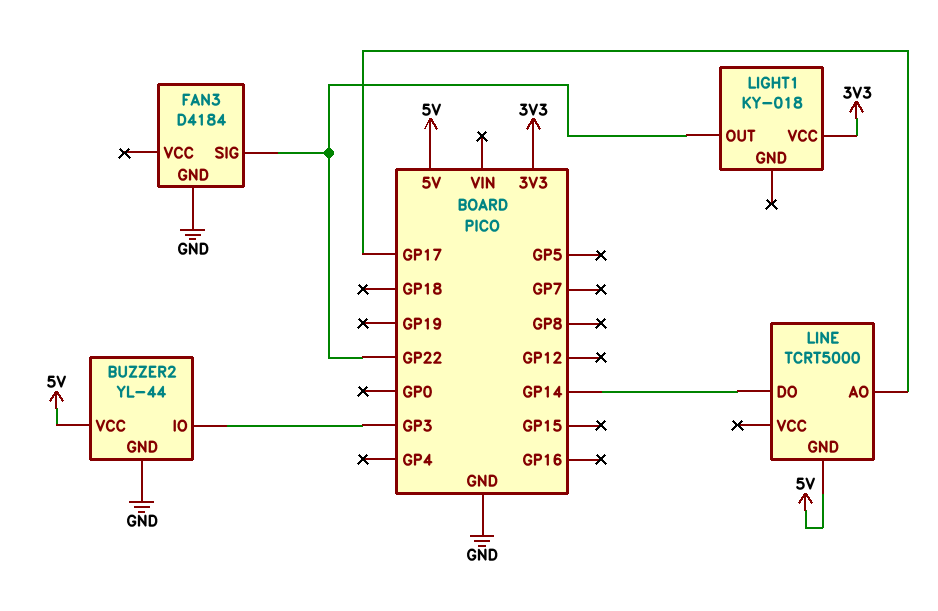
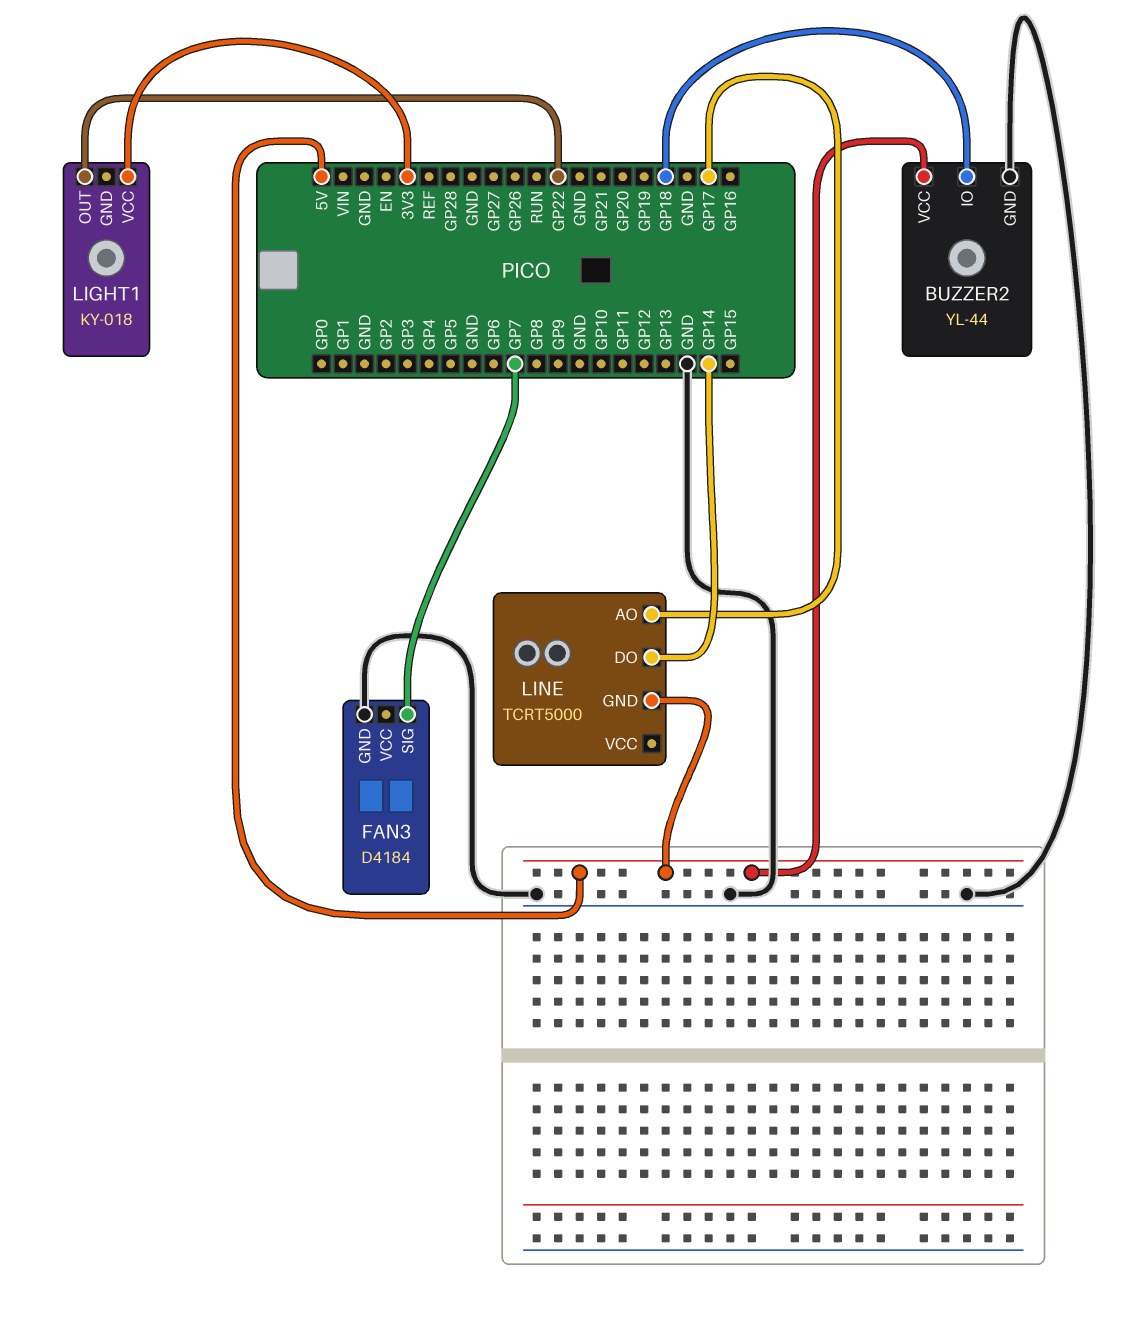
BUZZER2 pin IO: GP3 -> GP18
FAN3 pin SIG: GP22 -> GP7

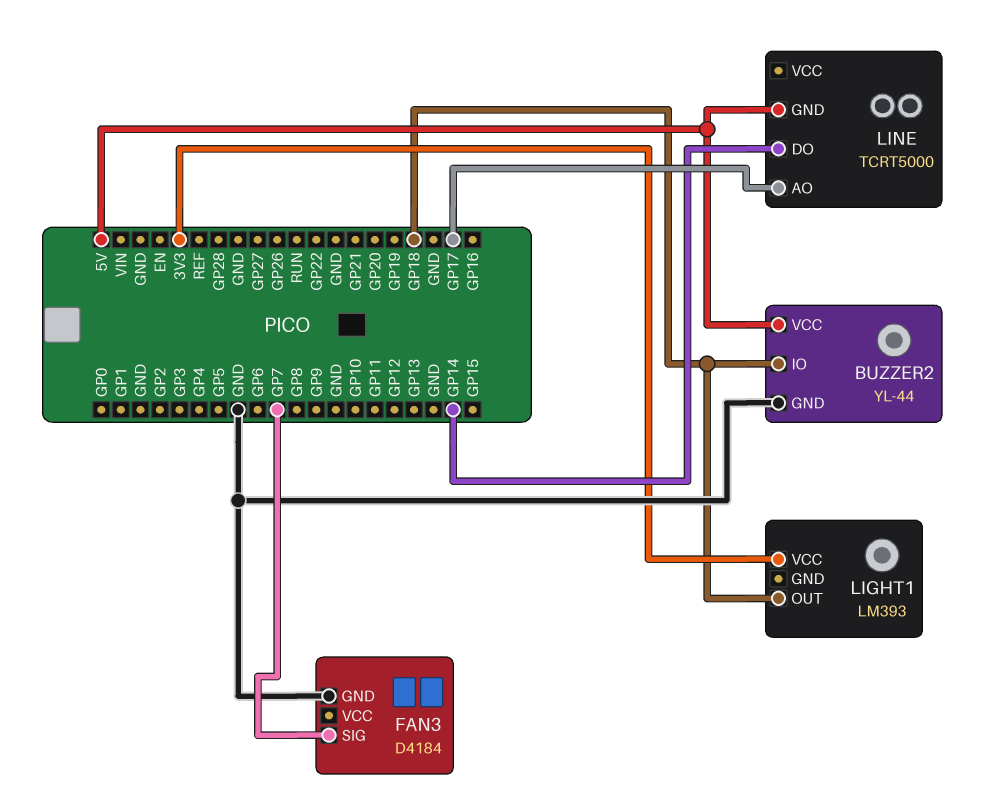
LIGHT1: KY-018 -> LM393
LIGHT1 pin OUT: GP22 -> GP18

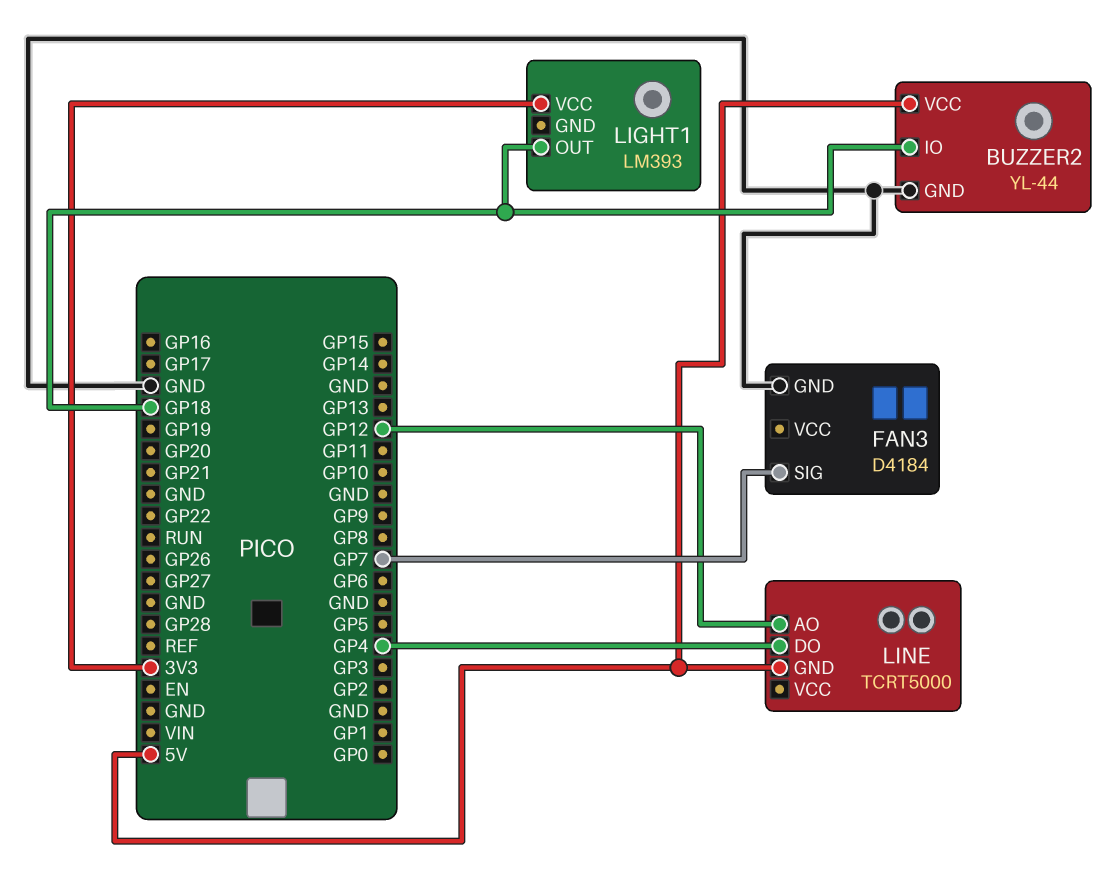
LINE pin AO: GP17 -> GP12
LINE pin DO: GP14 -> GP4

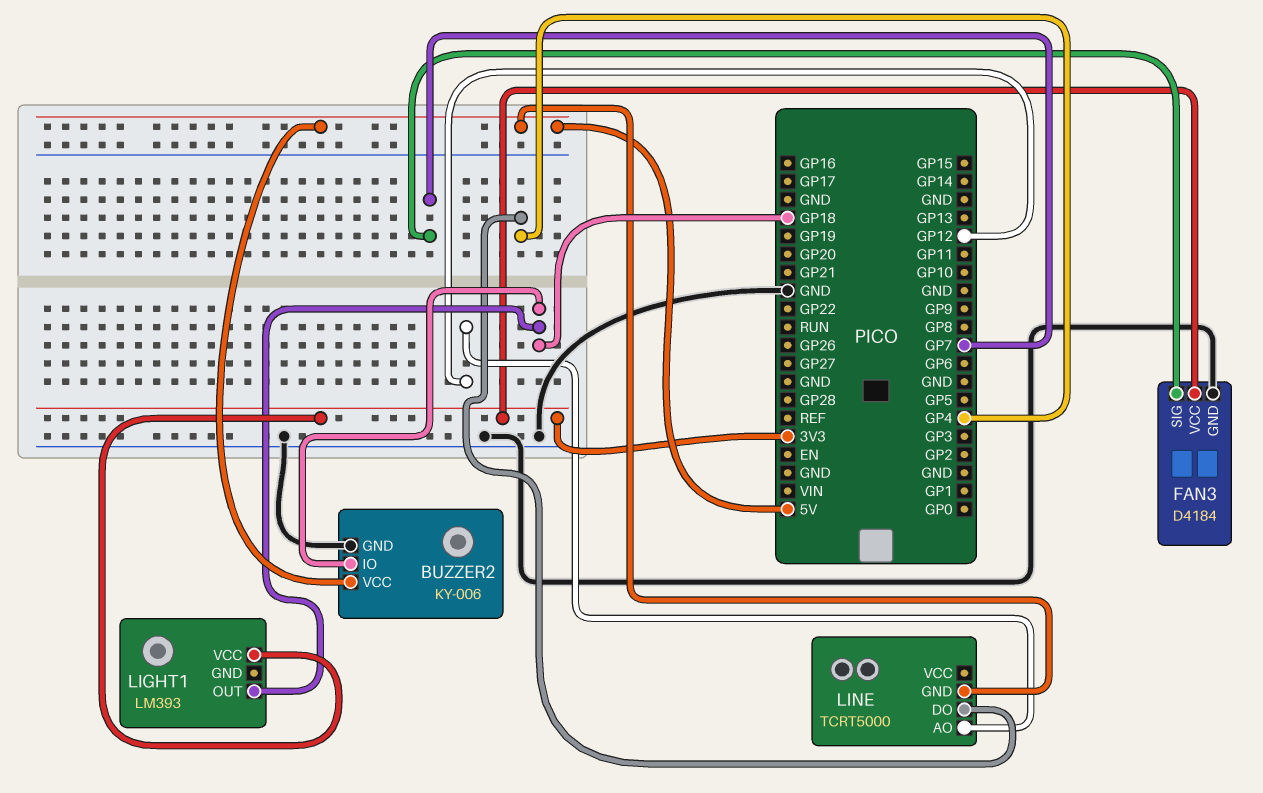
BUZZER2: YL-44 -> KY-006
FAN3 pin VCC: none -> 3V3

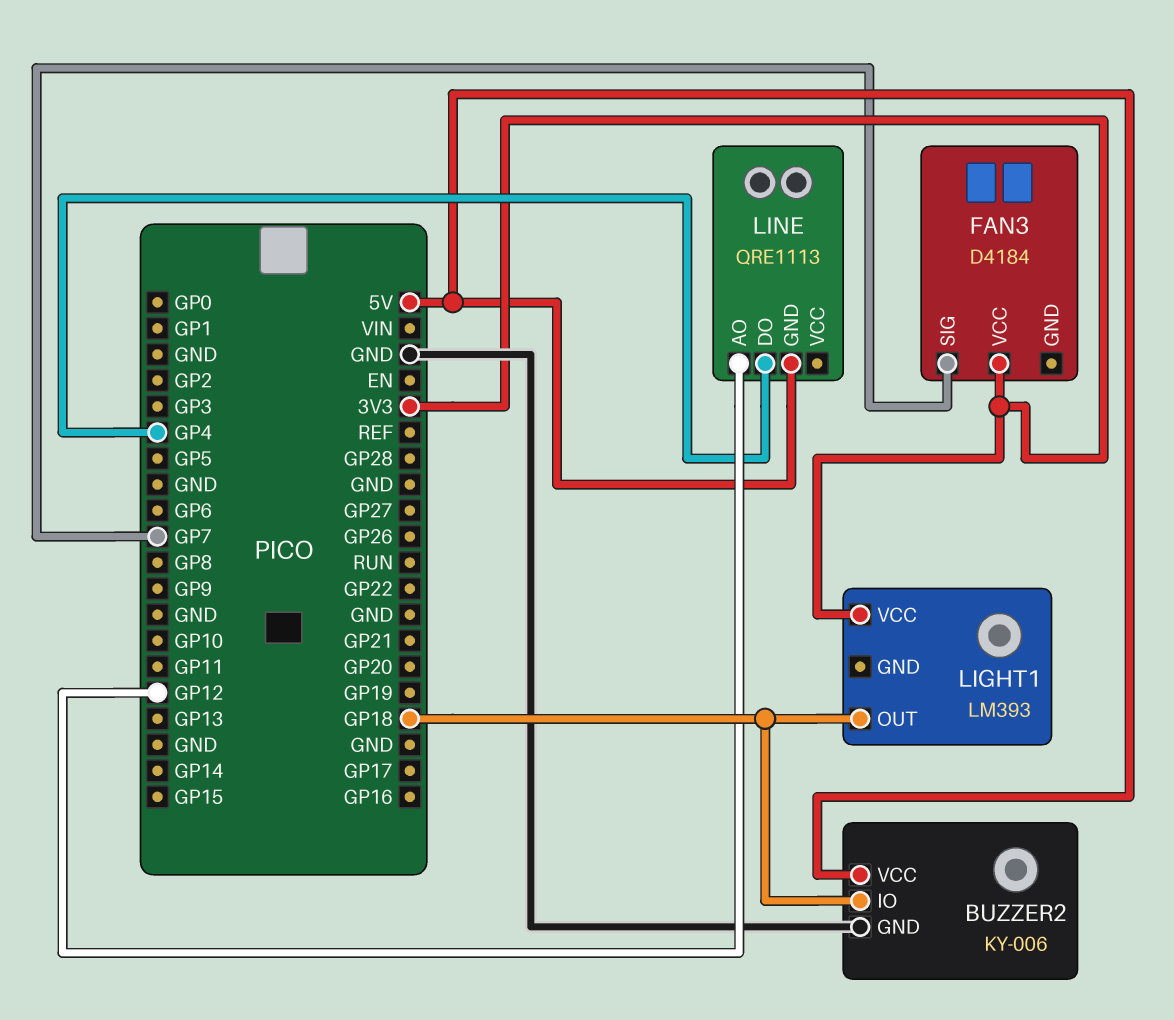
FAN3 pin GND: GND -> none
LINE: TCRT5000 -> QRE1113

